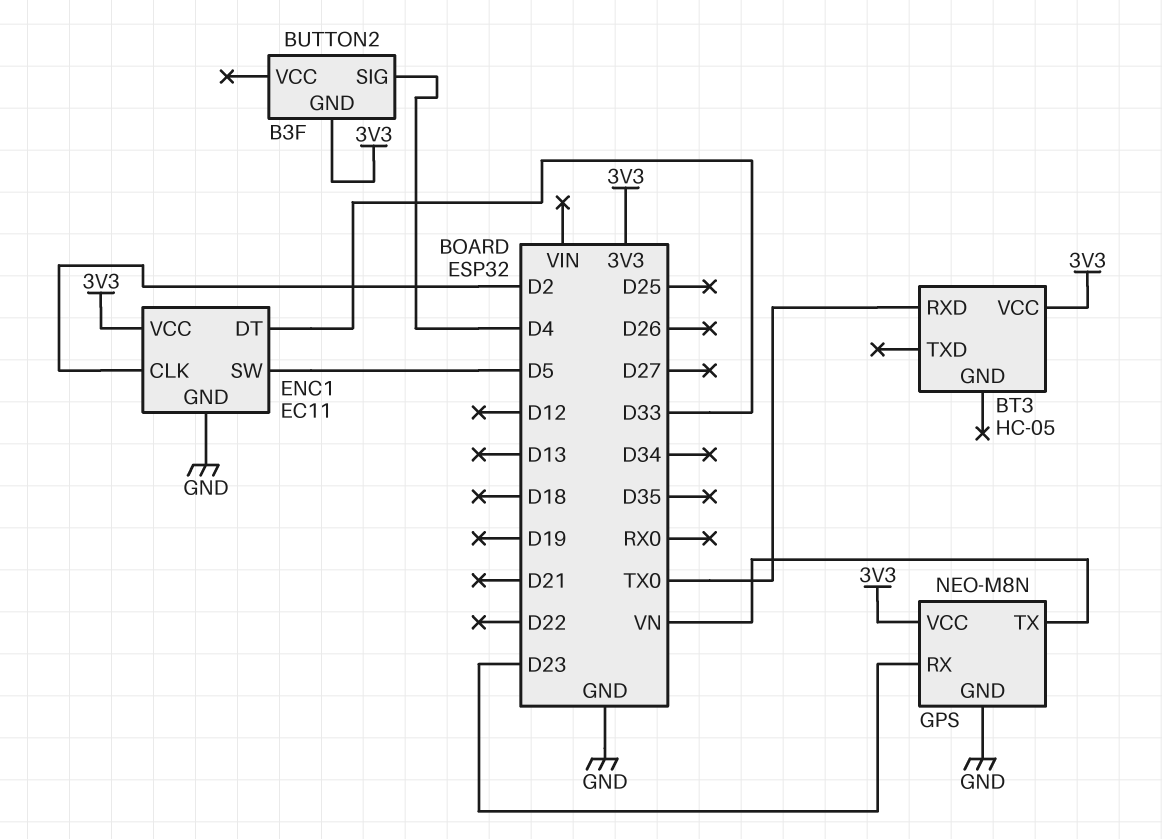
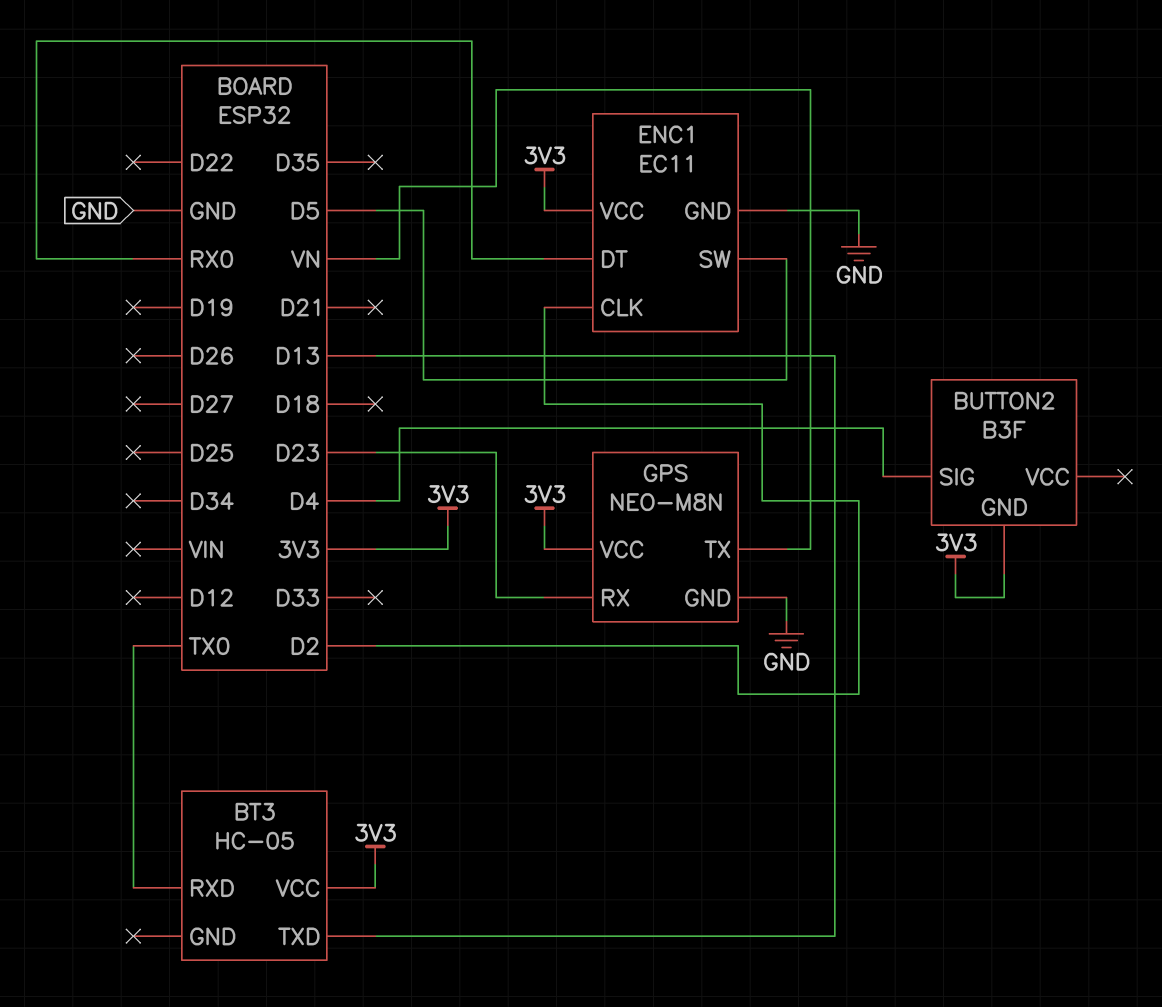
BT3 pin TXD: none -> D13
ENC1 pin DT: D33 -> RX0

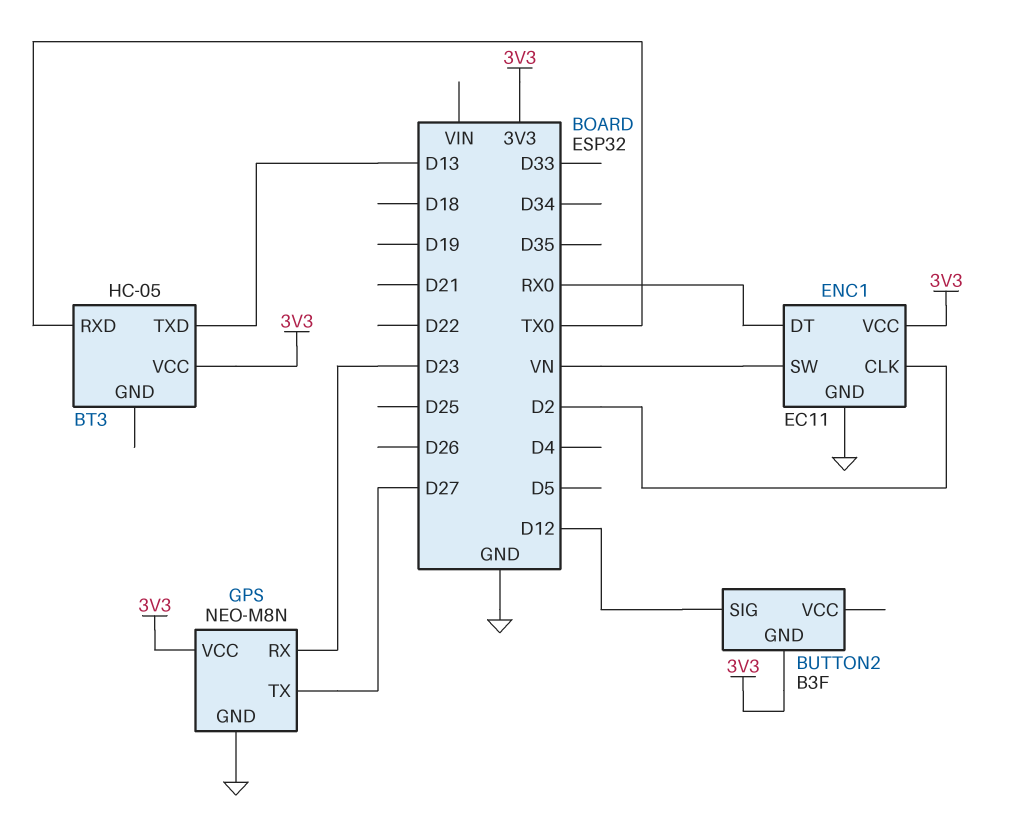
BUTTON2 pin SIG: D4 -> D12
ENC1 pin SW: D5 -> VN
GPS pin TX: VN -> D27

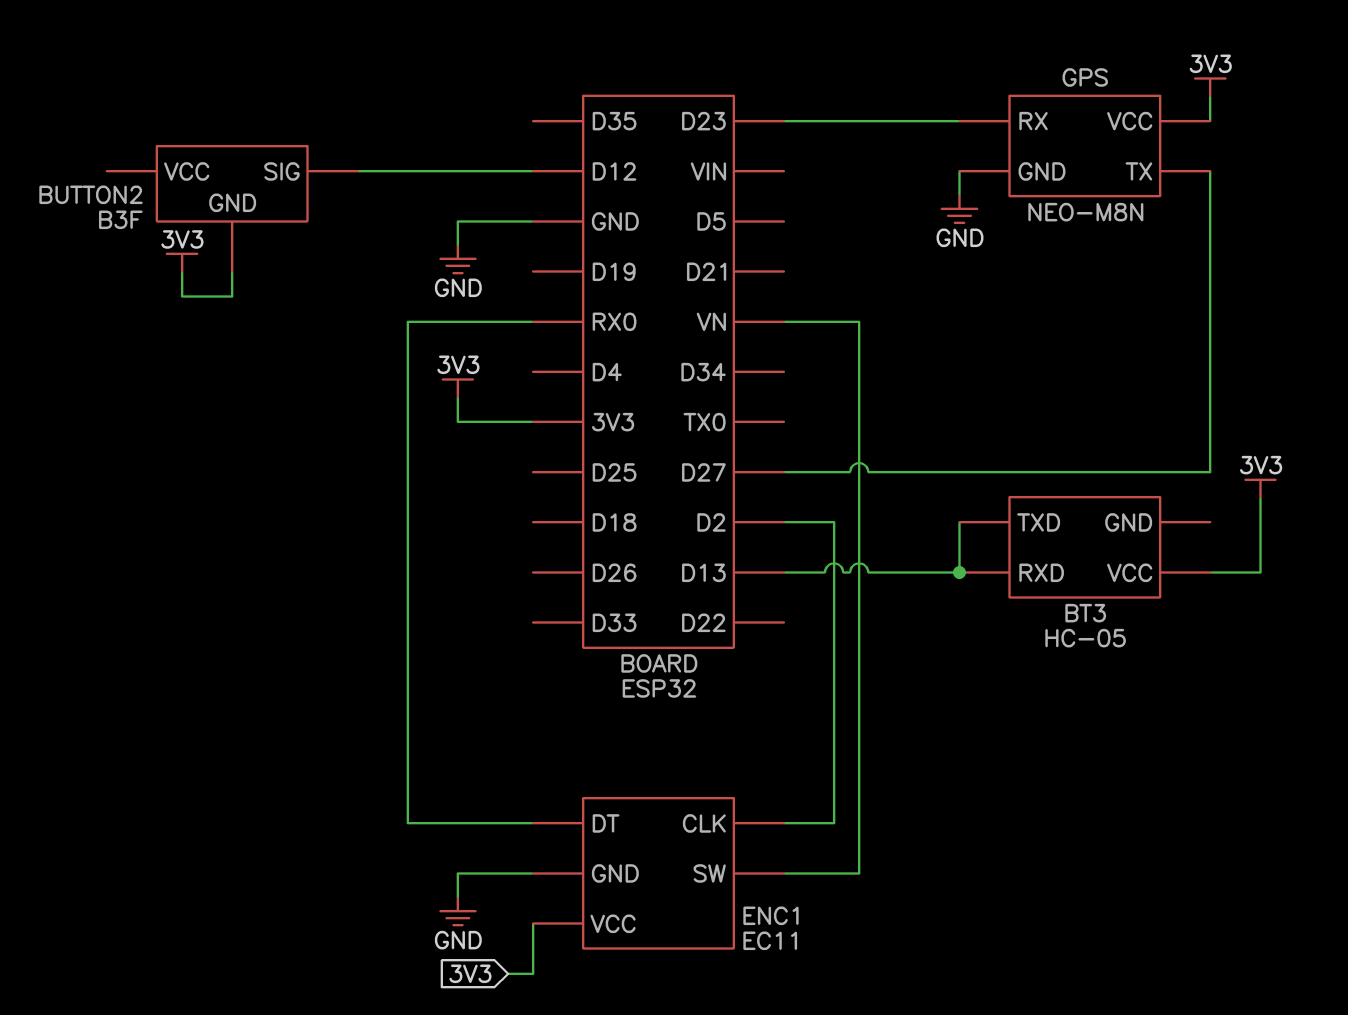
BT3 pin RXD: TX0 -> D13

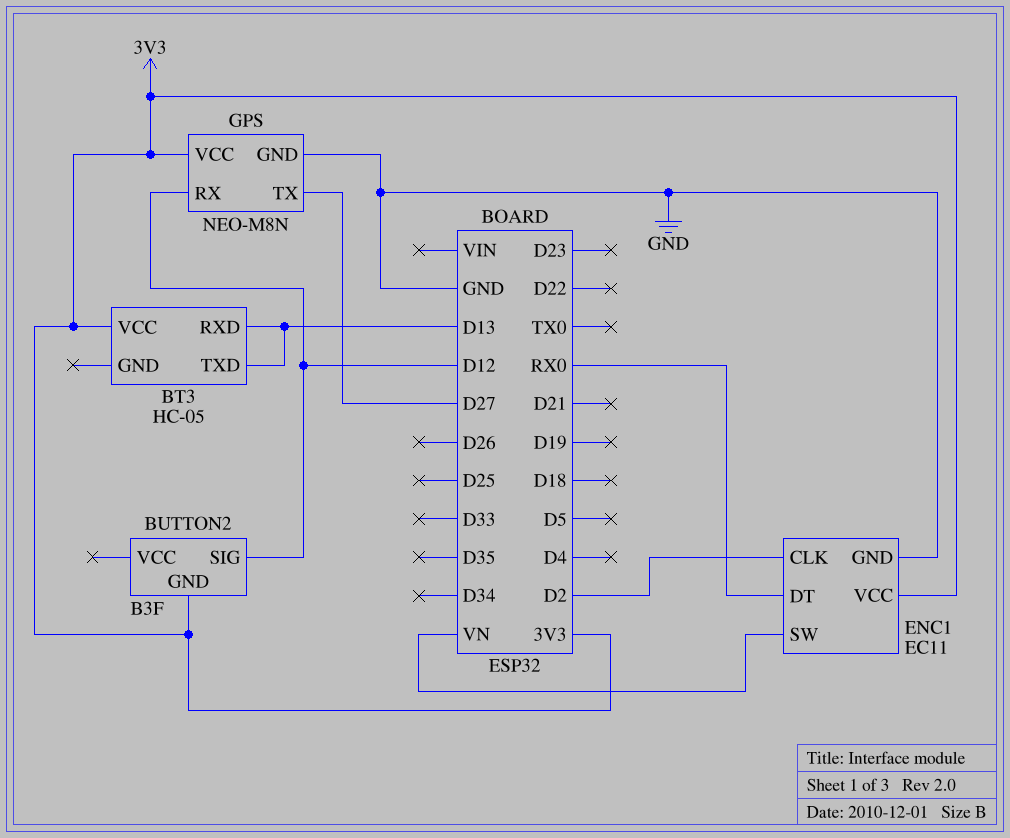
GPS pin RX: D23 -> D12

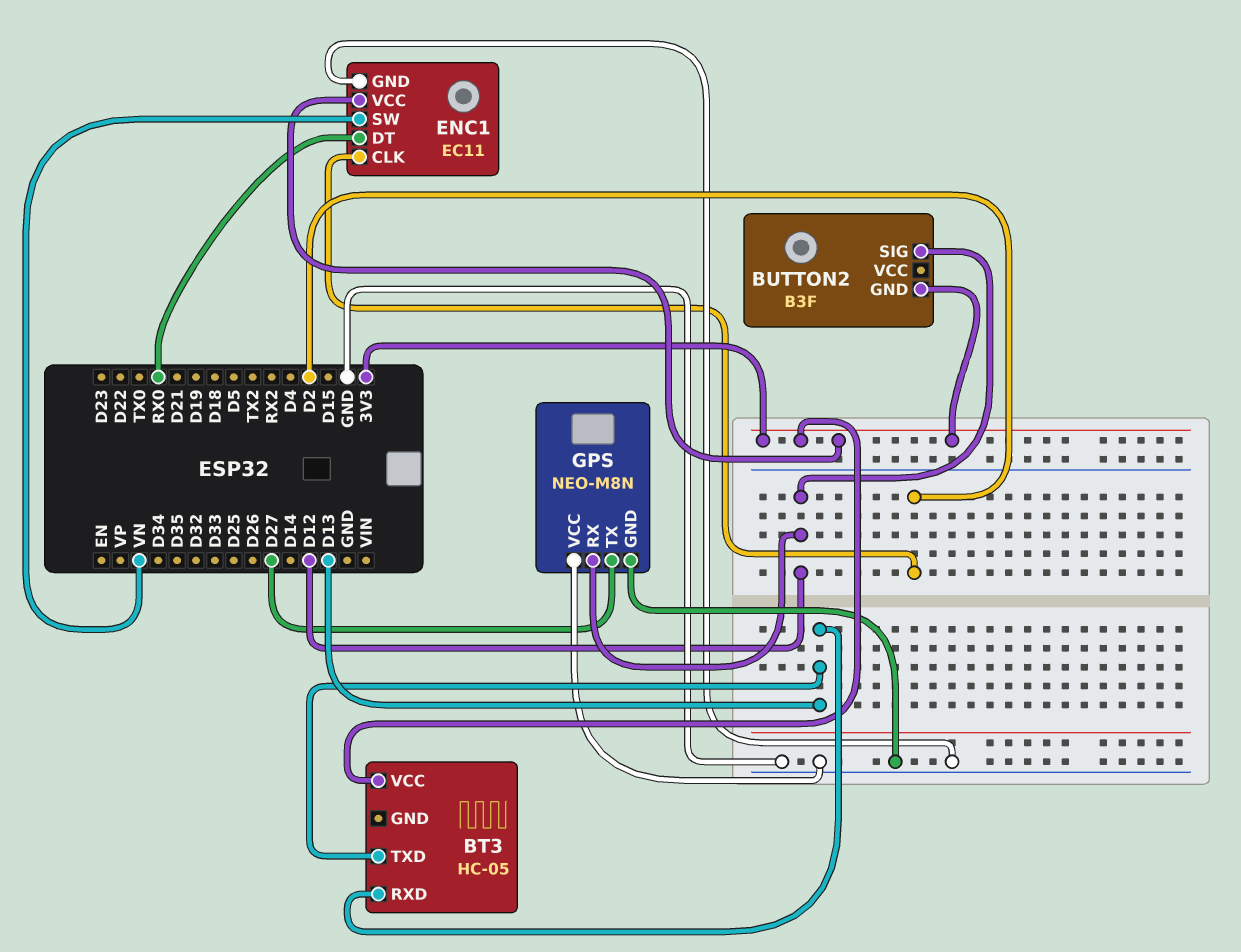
GPS pin VCC: 3V3 -> GND

